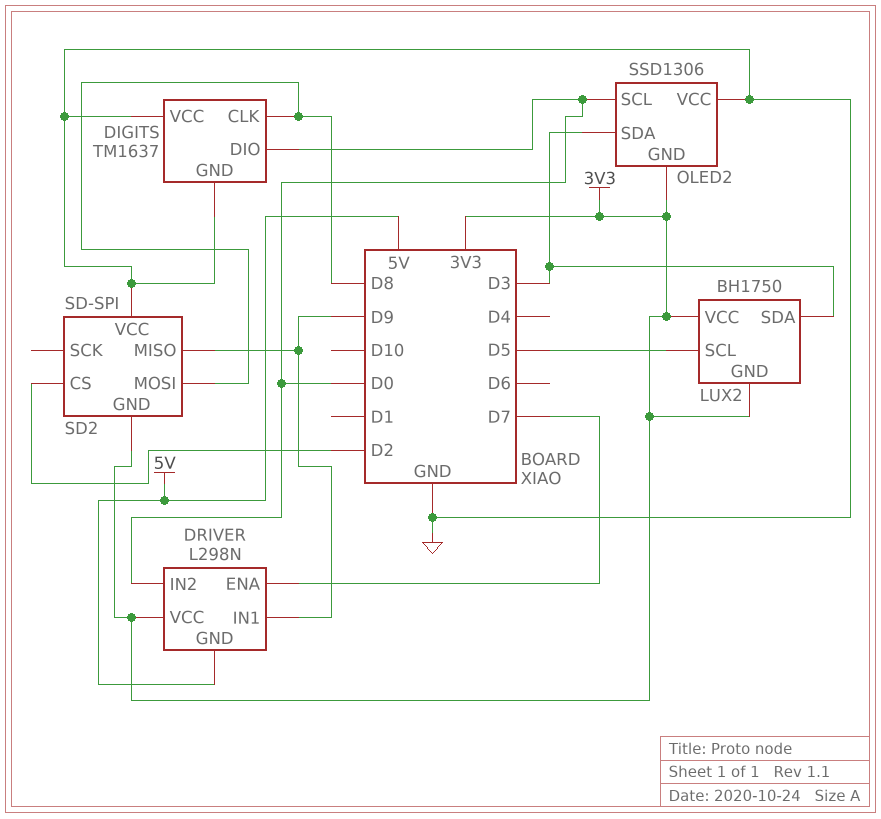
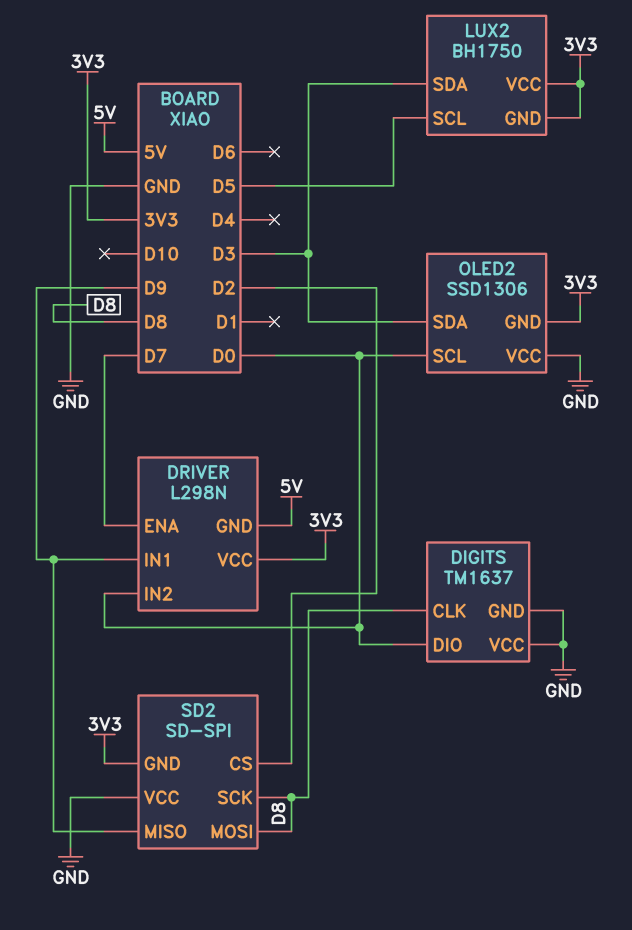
SD2 pin SCK: none -> D8

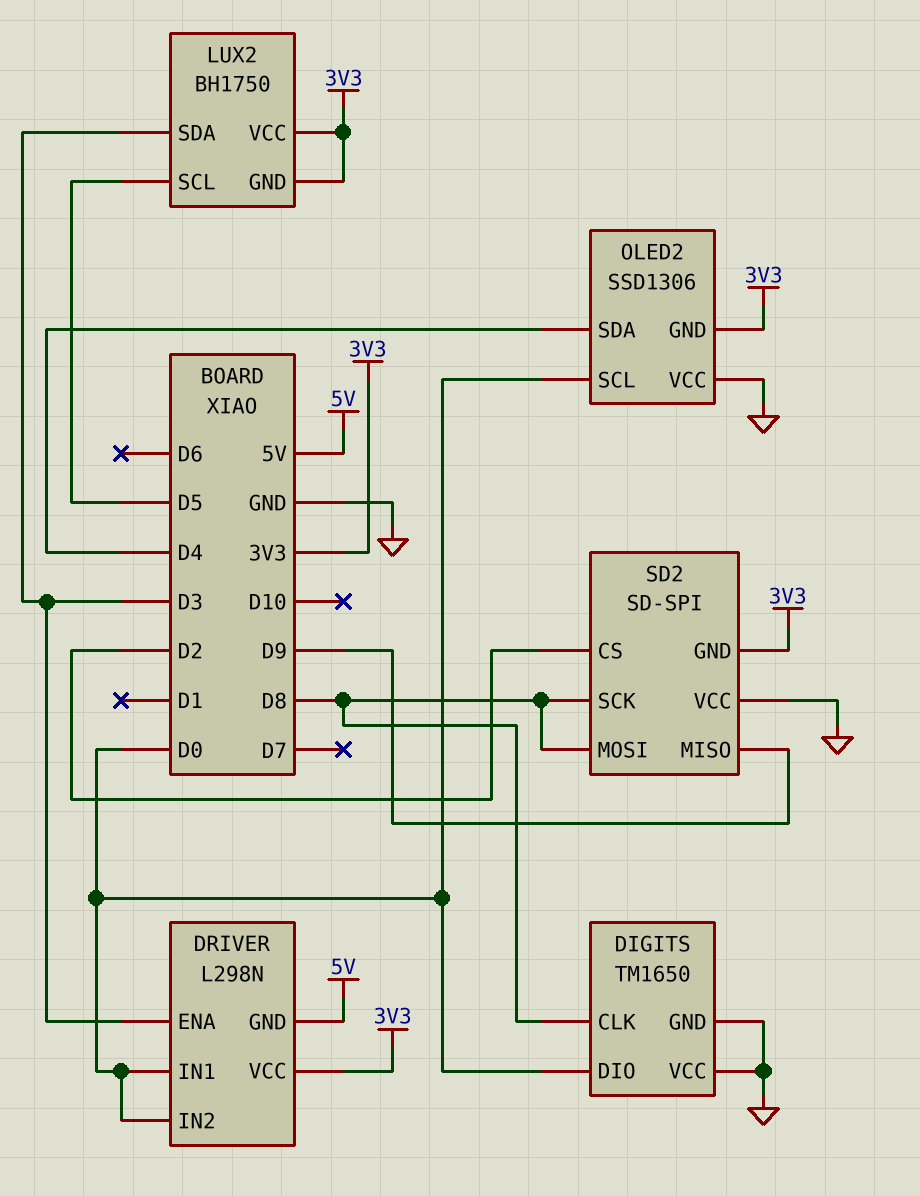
DIGITS: TM1637 -> TM1650
DRIVER pin ENA: D7 -> D3
DRIVER pin IN1: D9 -> D0
OLED2 pin SDA: D3 -> D4

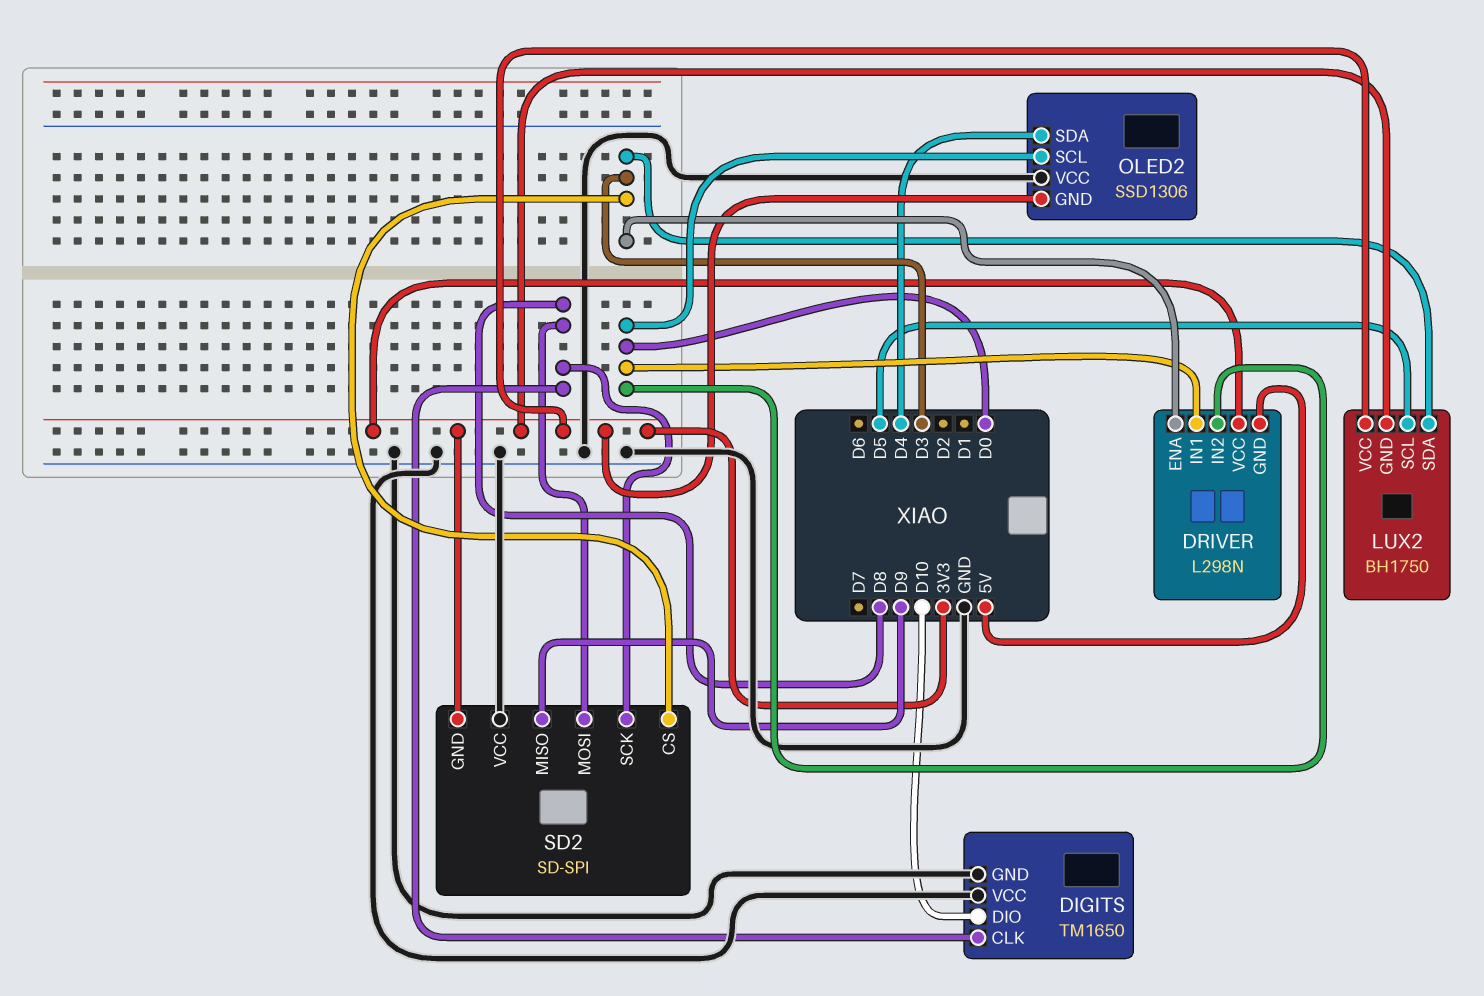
DIGITS pin DIO: D0 -> D10
SD2 pin CS: D2 -> D3

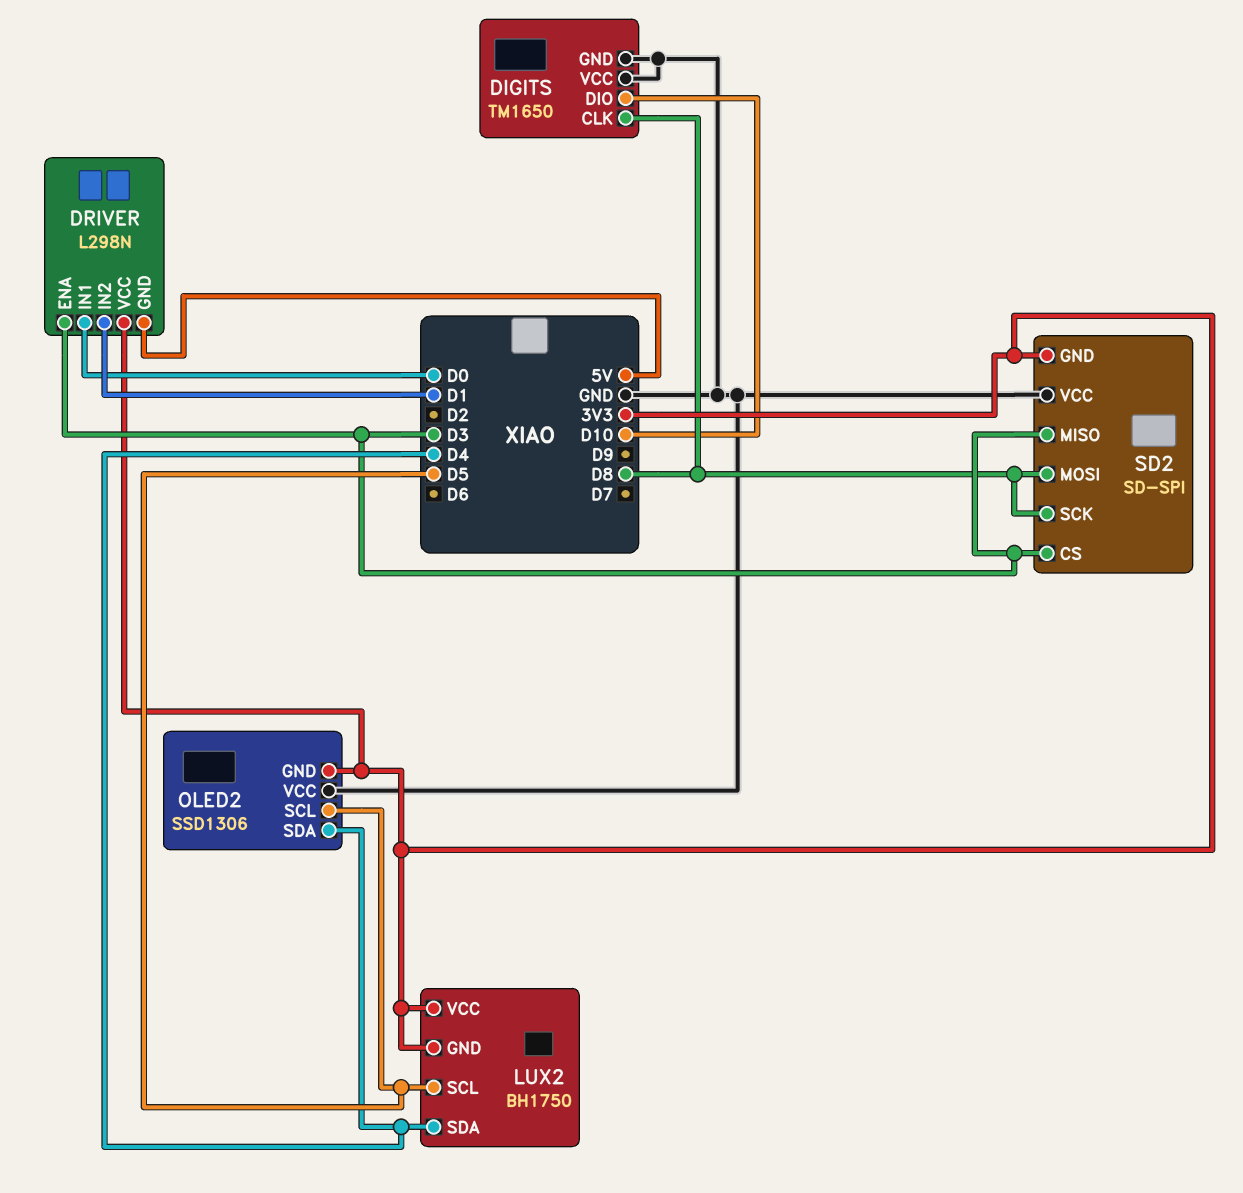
DRIVER pin IN2: D0 -> D1
LUX2 pin SDA: D3 -> D4
OLED2 pin SCL: D0 -> D5
SD2 pin MISO: D9 -> D3

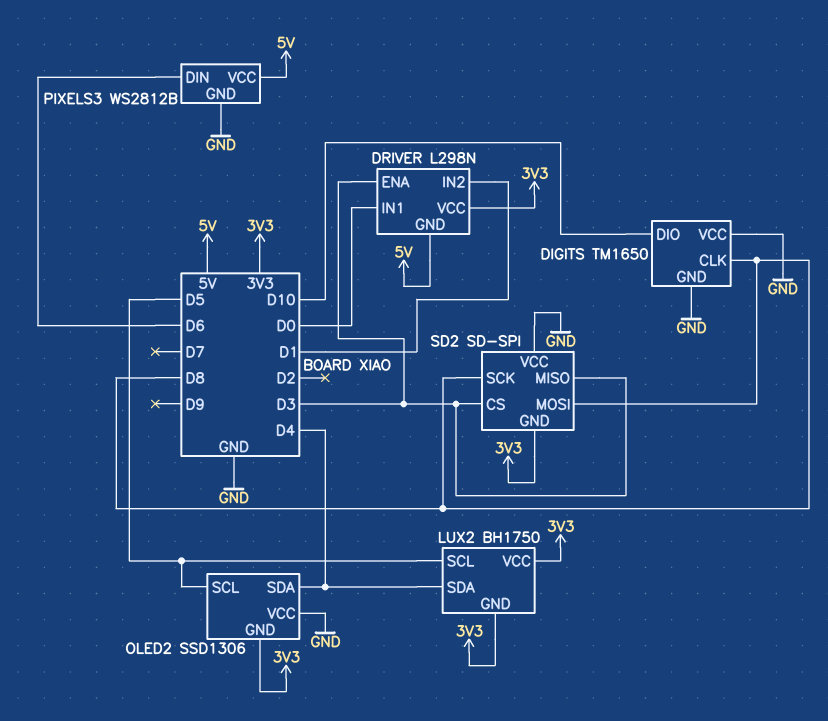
PIXELS3: none -> WS2812B
PIXELS3 pin DIN: none -> D6
PIXELS3 pin GND: none -> GND
PIXELS3 pin VCC: none -> 5V

